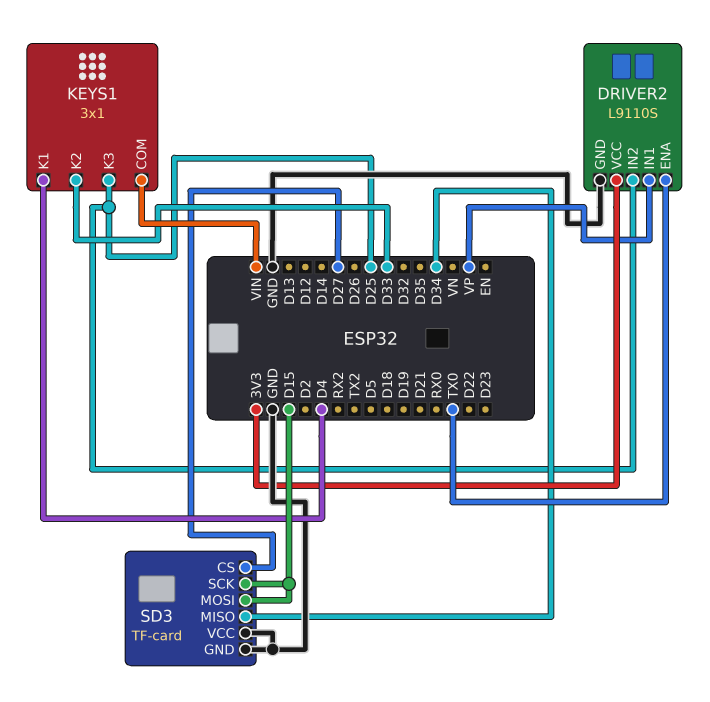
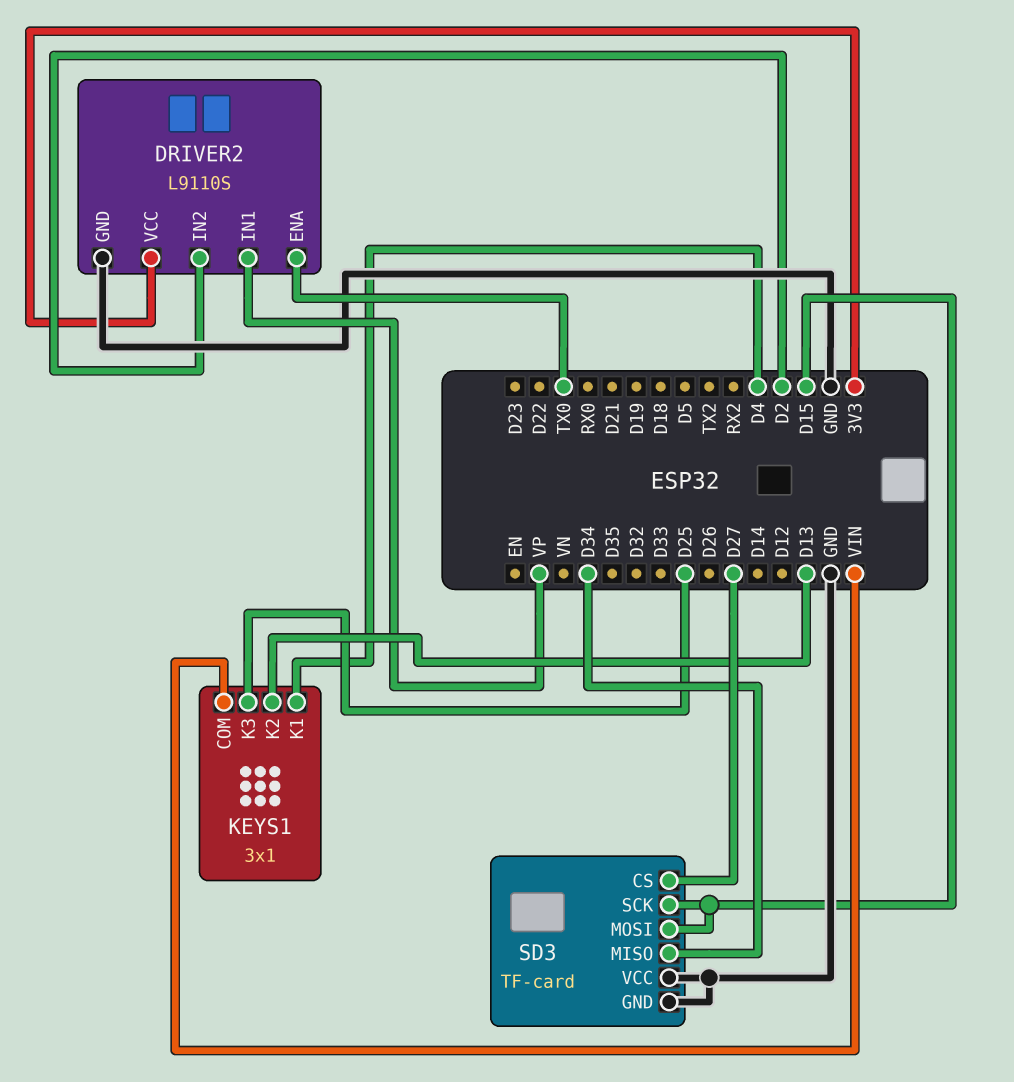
DRIVER2 pin IN2: D25 -> D2
KEYS1 pin K2: D33 -> D13

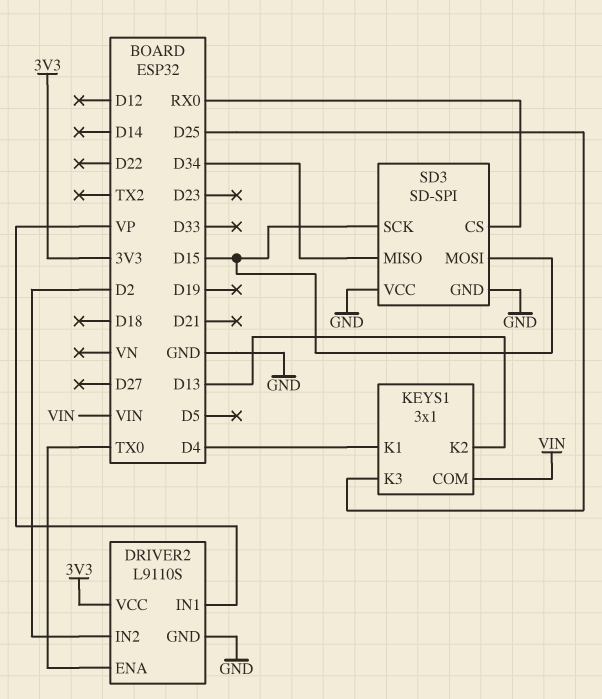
SD3: TF-card -> SD-SPI
SD3 pin CS: D27 -> RX0

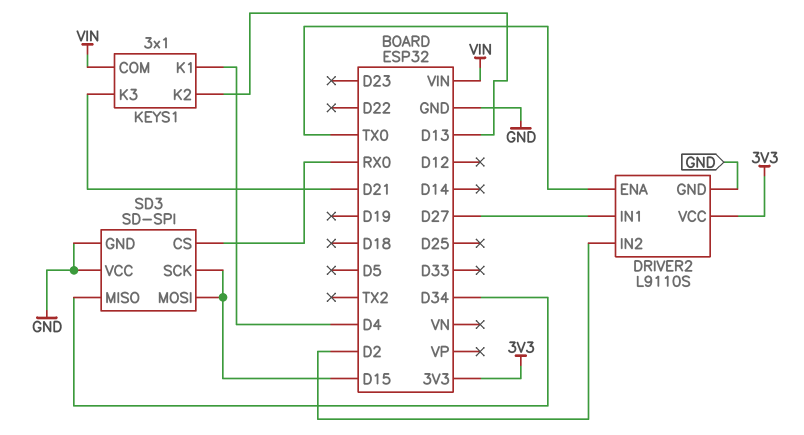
DRIVER2 pin IN1: VP -> D27
KEYS1 pin K3: D25 -> D21

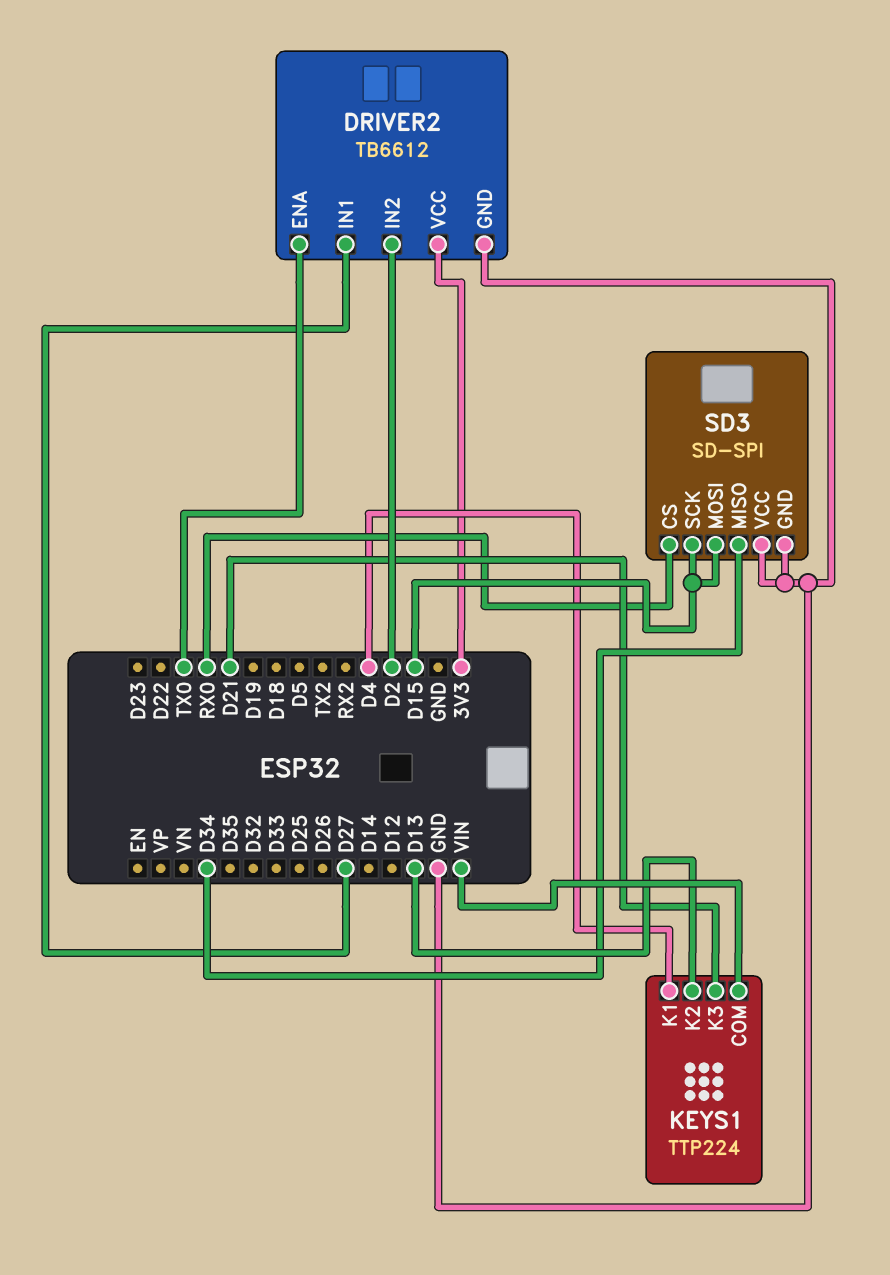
DRIVER2: L9110S -> TB6612
KEYS1: 3x1 -> TTP224

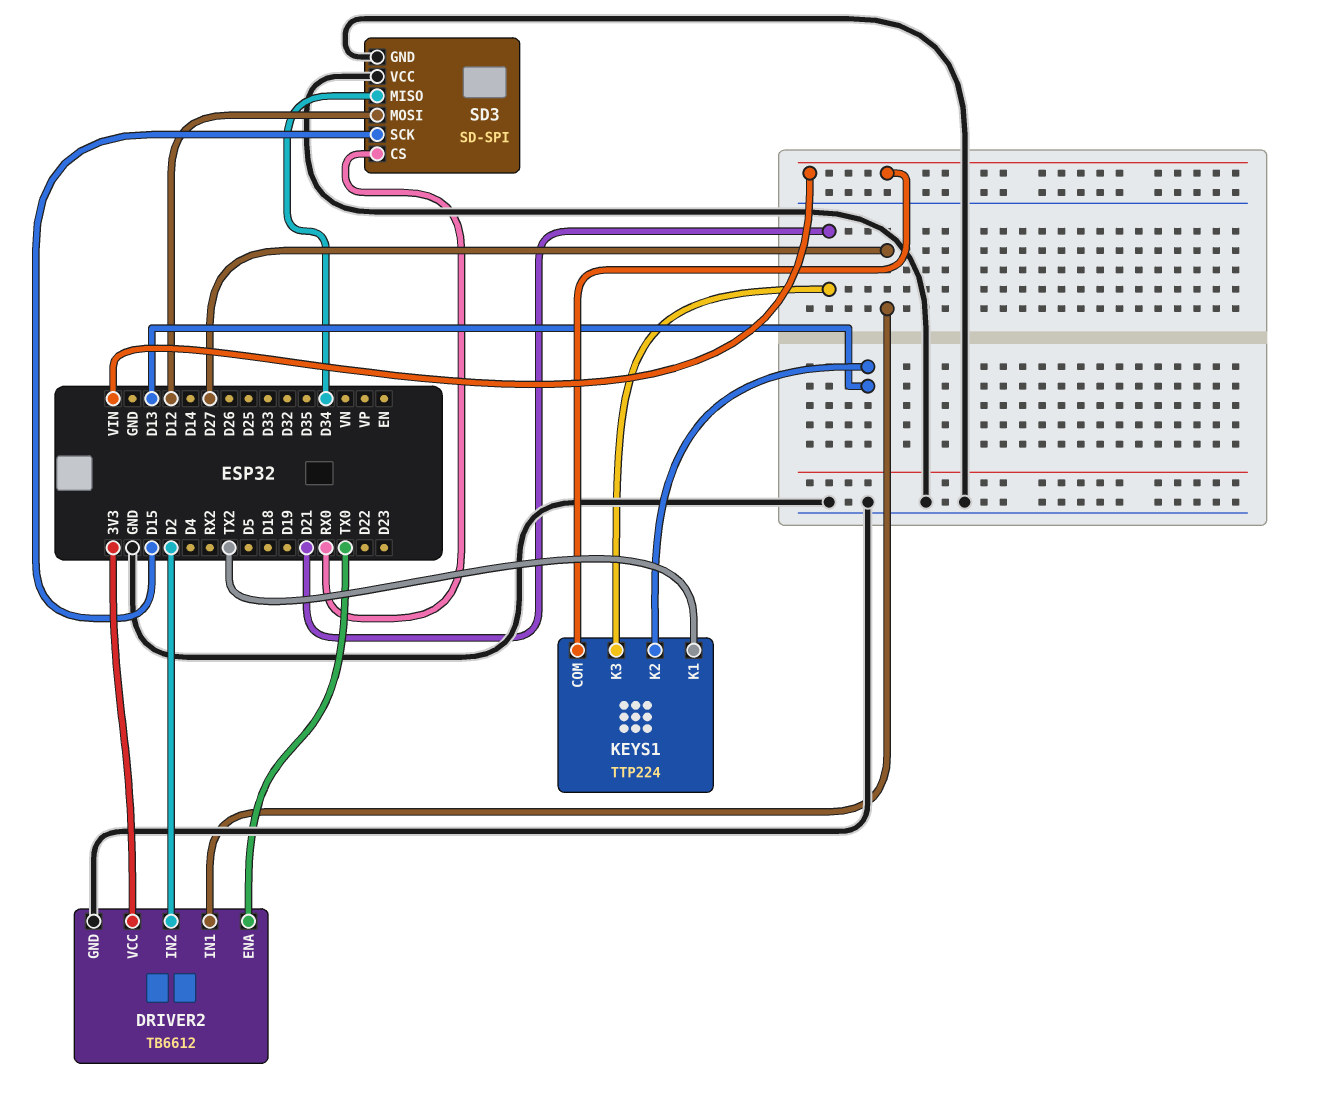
KEYS1 pin K1: D4 -> TX2
SD3 pin MOSI: D15 -> D12

